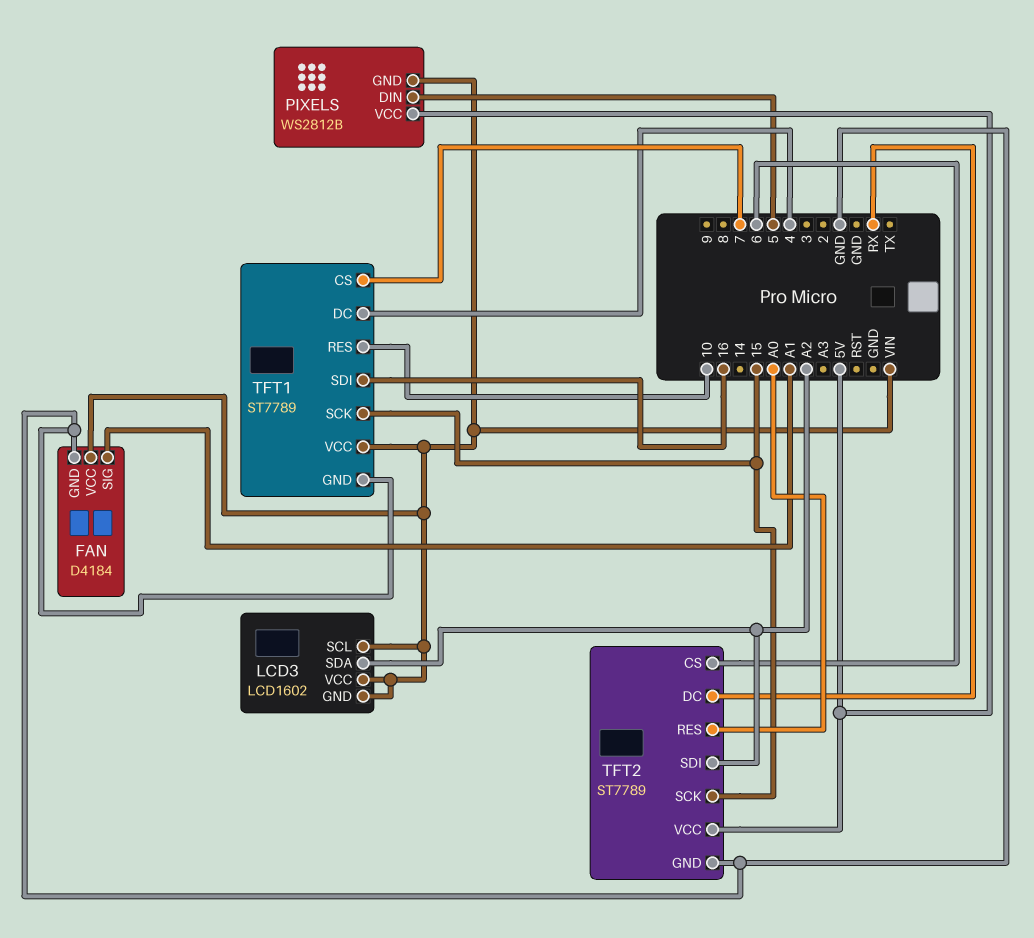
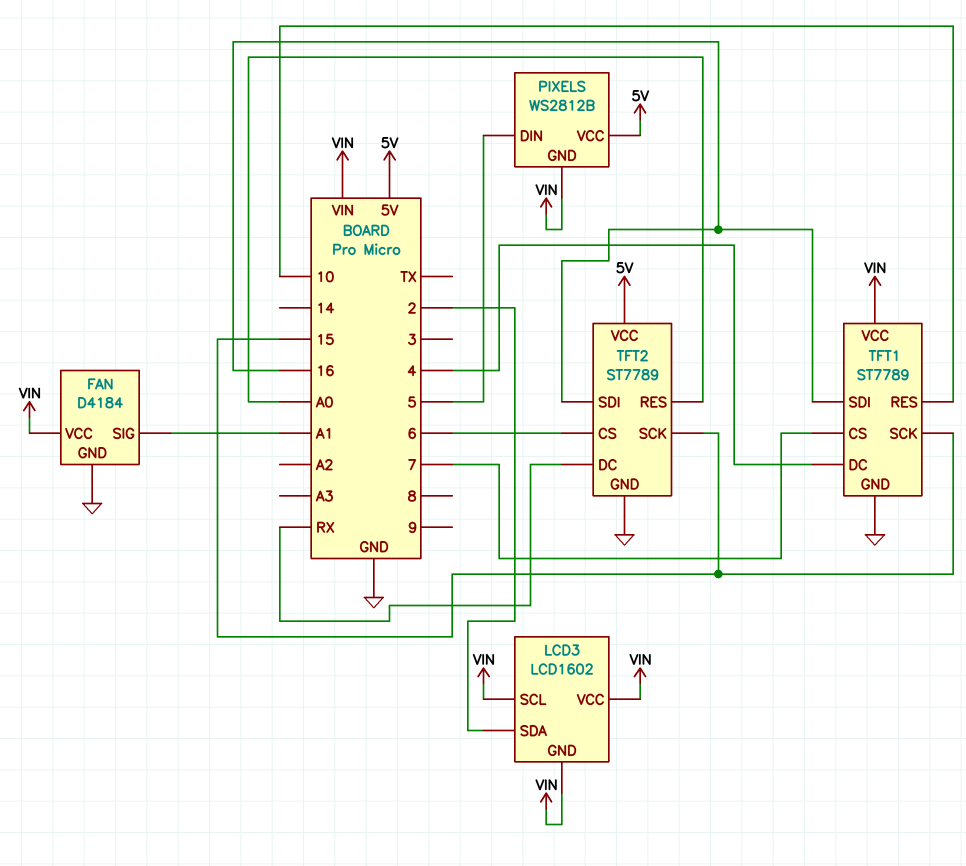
LCD3 pin SDA: A2 -> 2
TFT2 pin SDI: A2 -> 16

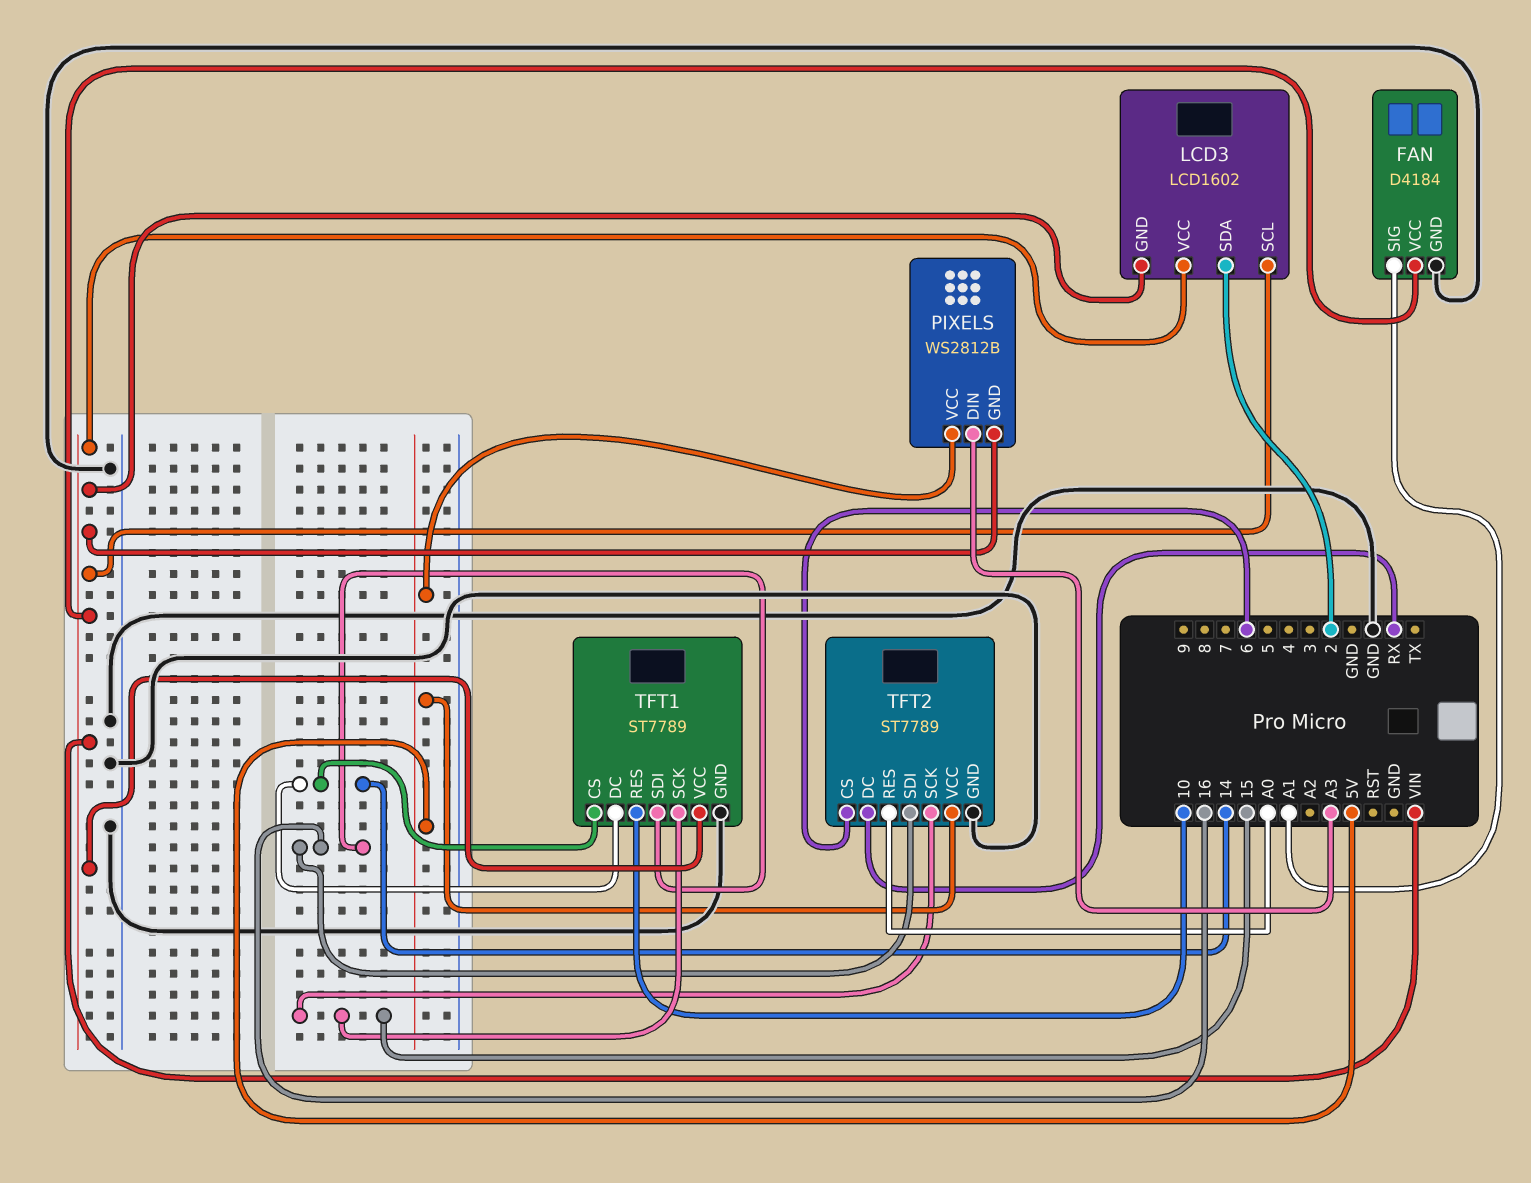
PIXELS pin DIN: 5 -> A3
TFT1 pin CS: 7 -> 14
TFT1 pin DC: 4 -> 14

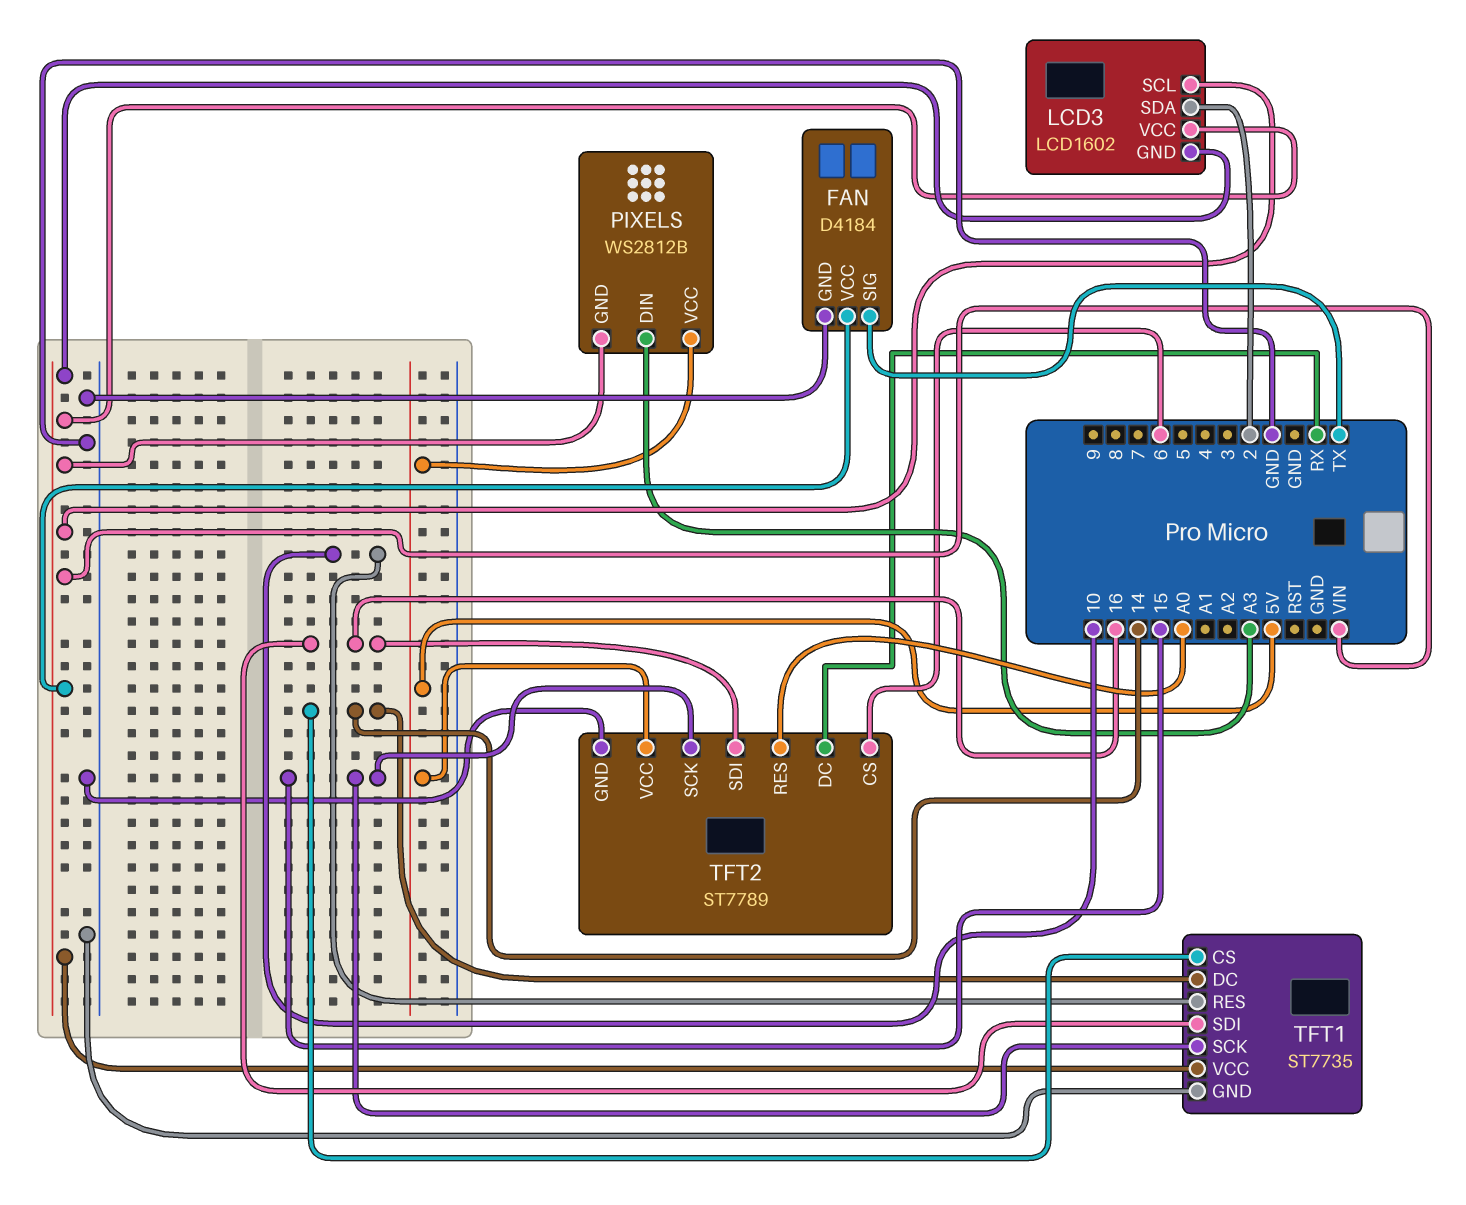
FAN pin SIG: A1 -> TX
TFT1: ST7789 -> ST7735

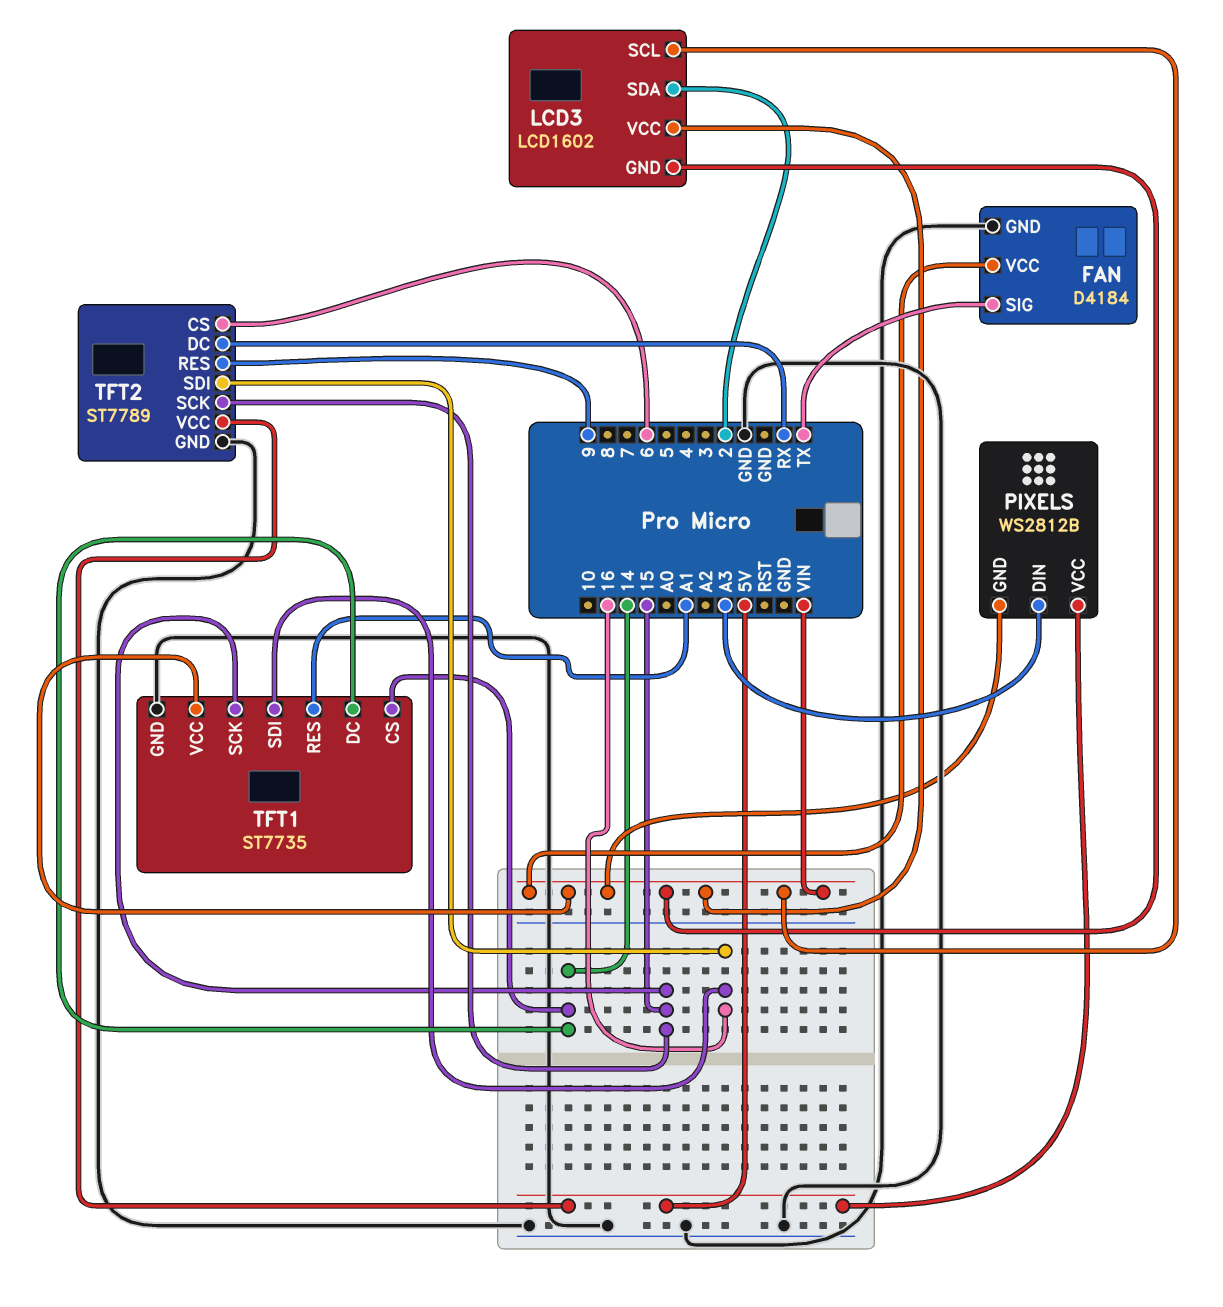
TFT1 pin RES: 10 -> A1
TFT2 pin RES: A0 -> 9

